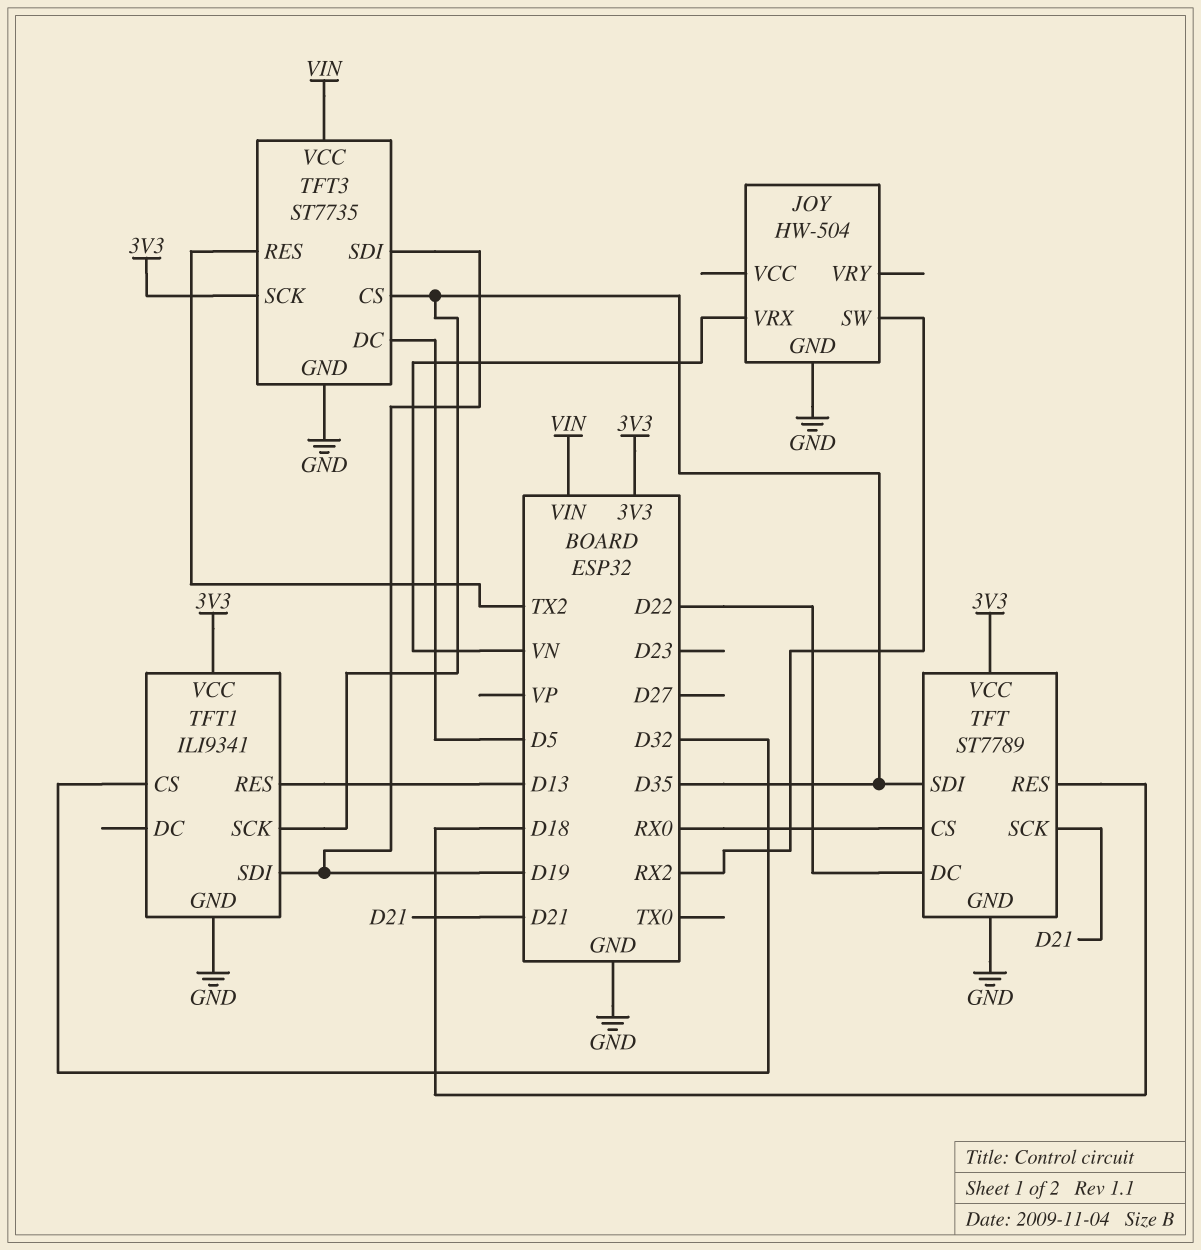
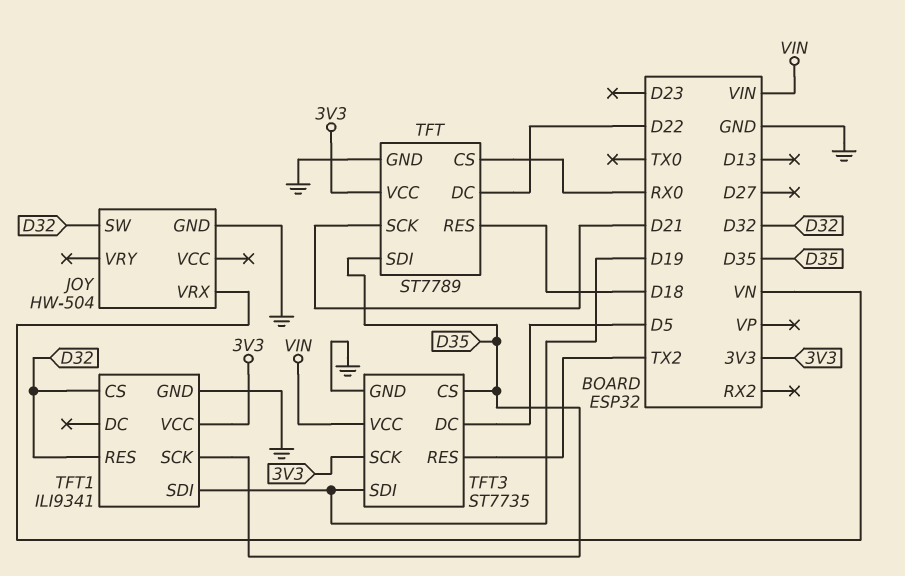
JOY pin SW: RX2 -> D32
TFT1 pin RES: D13 -> D32

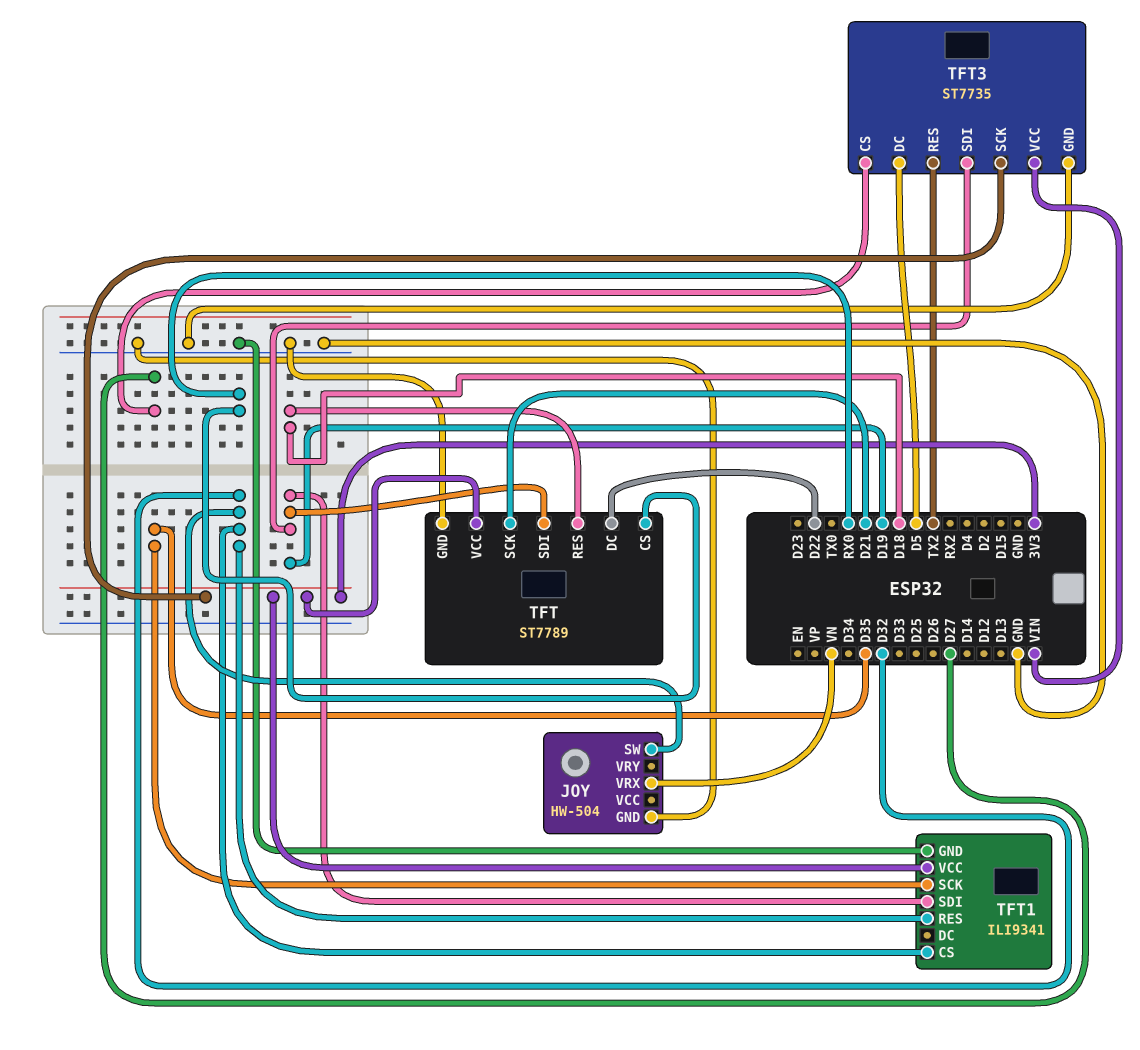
TFT pin SDI: D35 -> D19
TFT3 pin CS: D35 -> D27

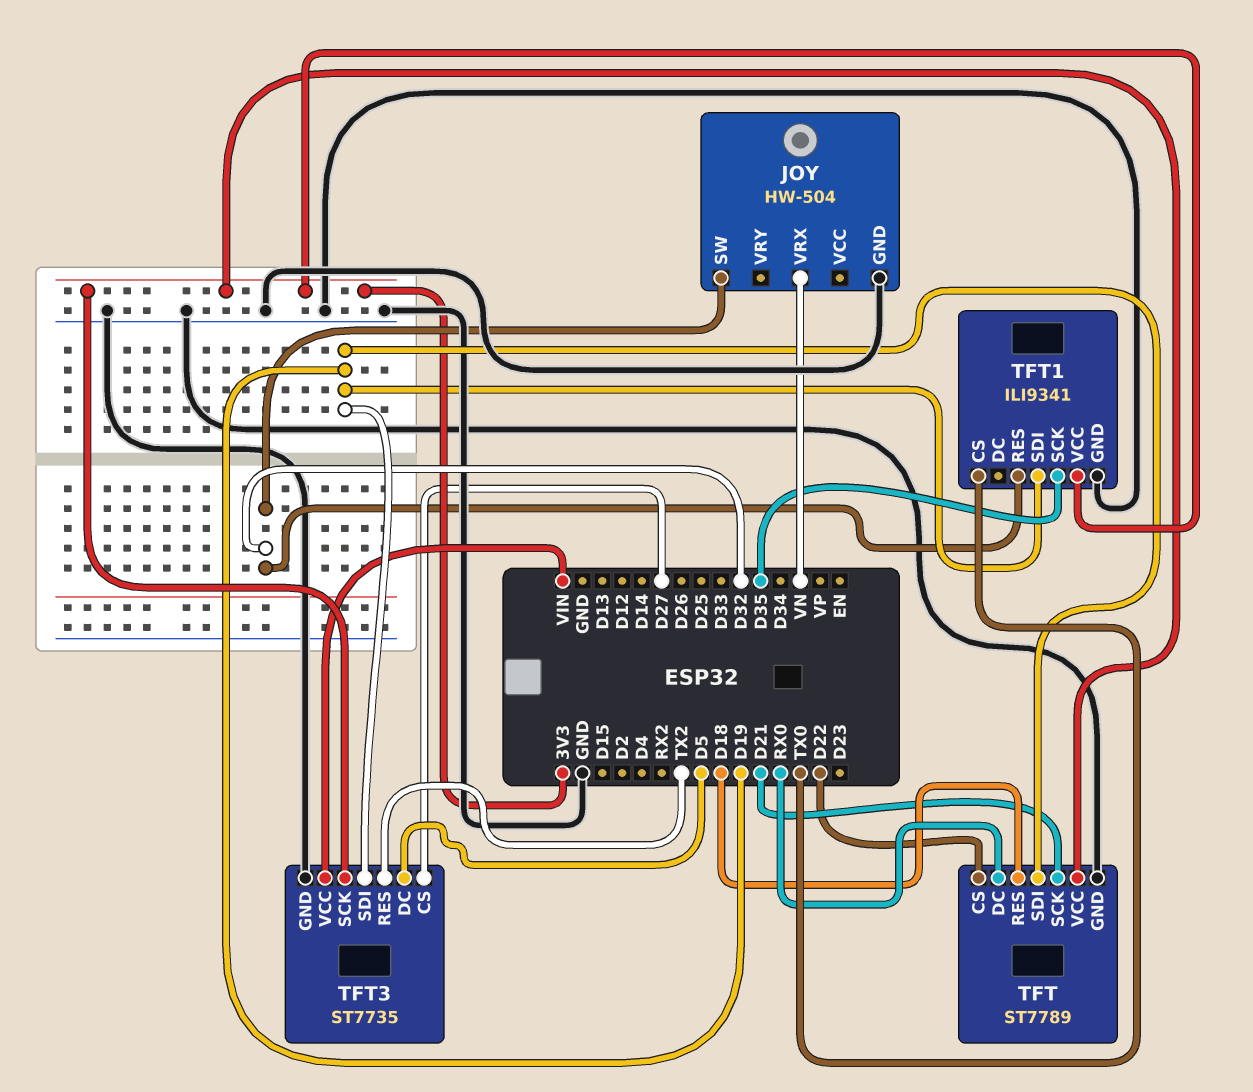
TFT pin CS: RX0 -> D22
TFT pin DC: D22 -> RX0
TFT1 pin CS: D32 -> TX0

